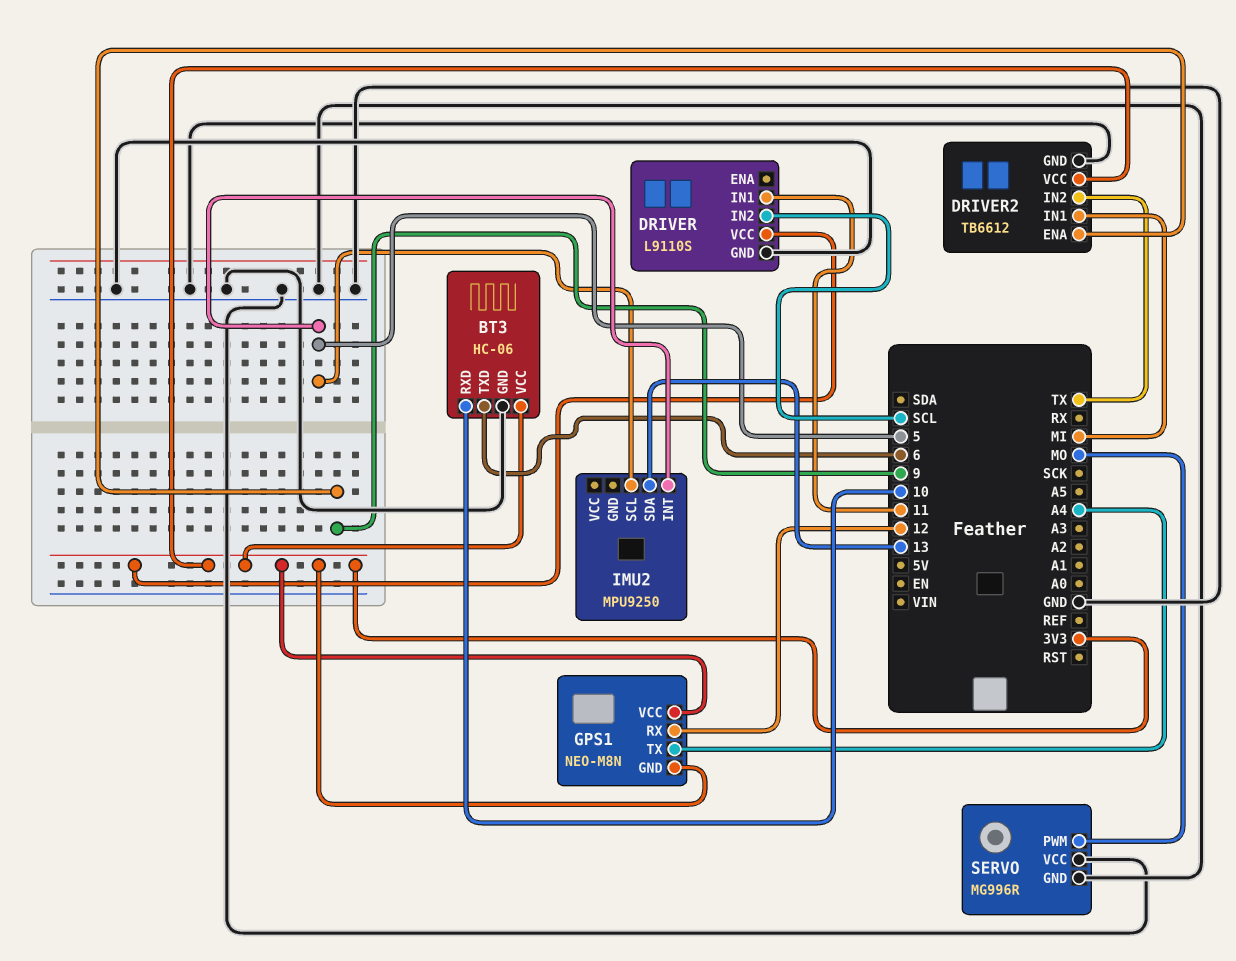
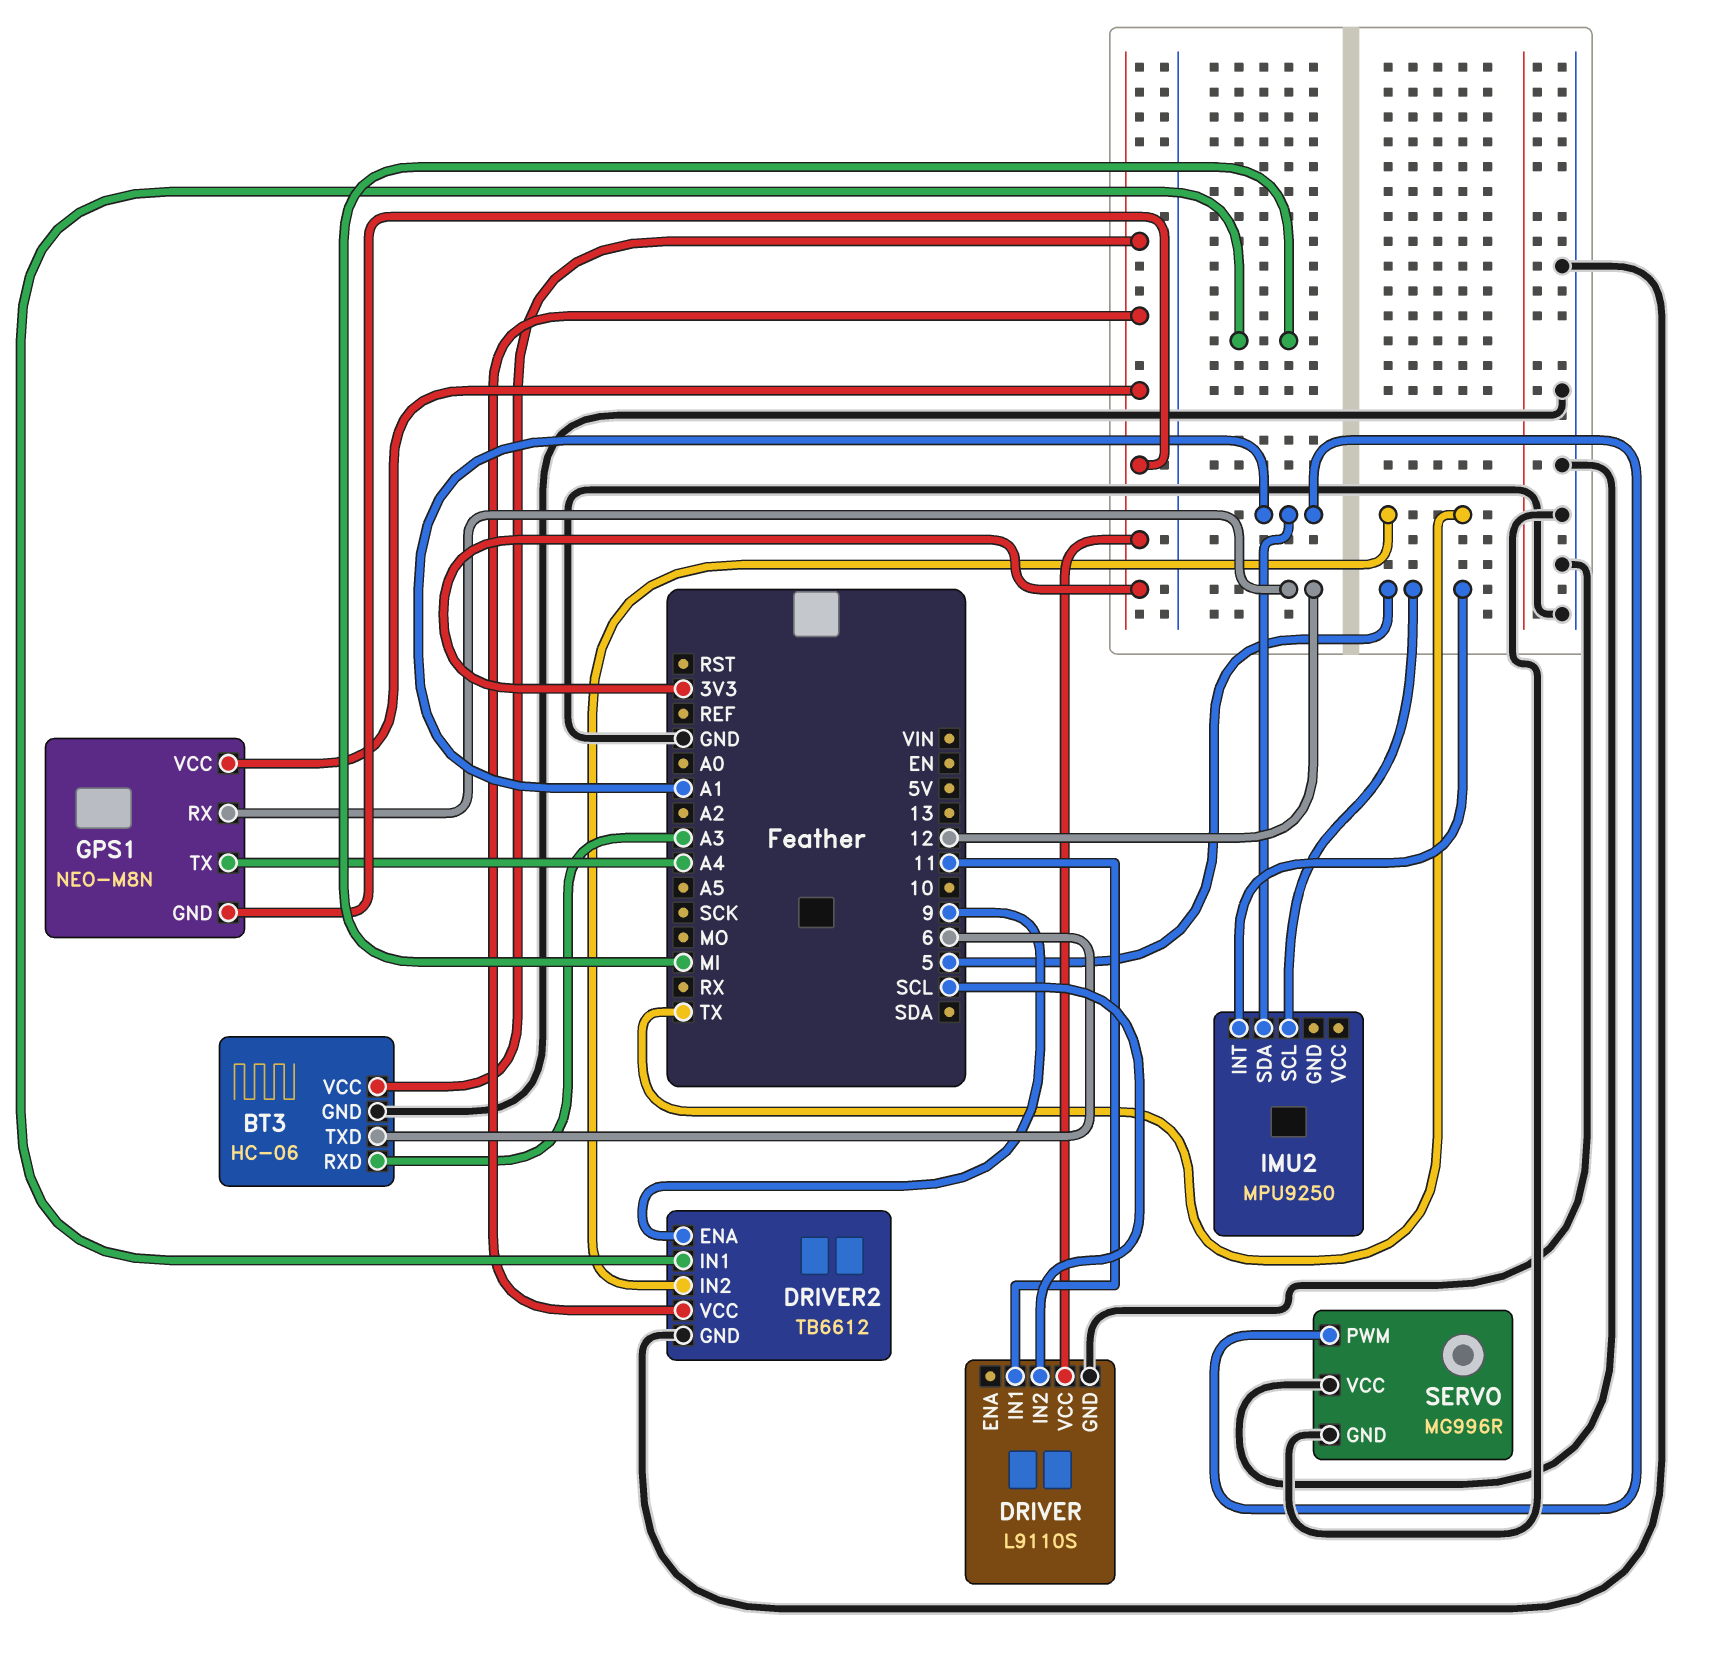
BT3 pin RXD: 10 -> A3
IMU2 pin SDA: 13 -> A1
SERVO pin PWM: MO -> A1

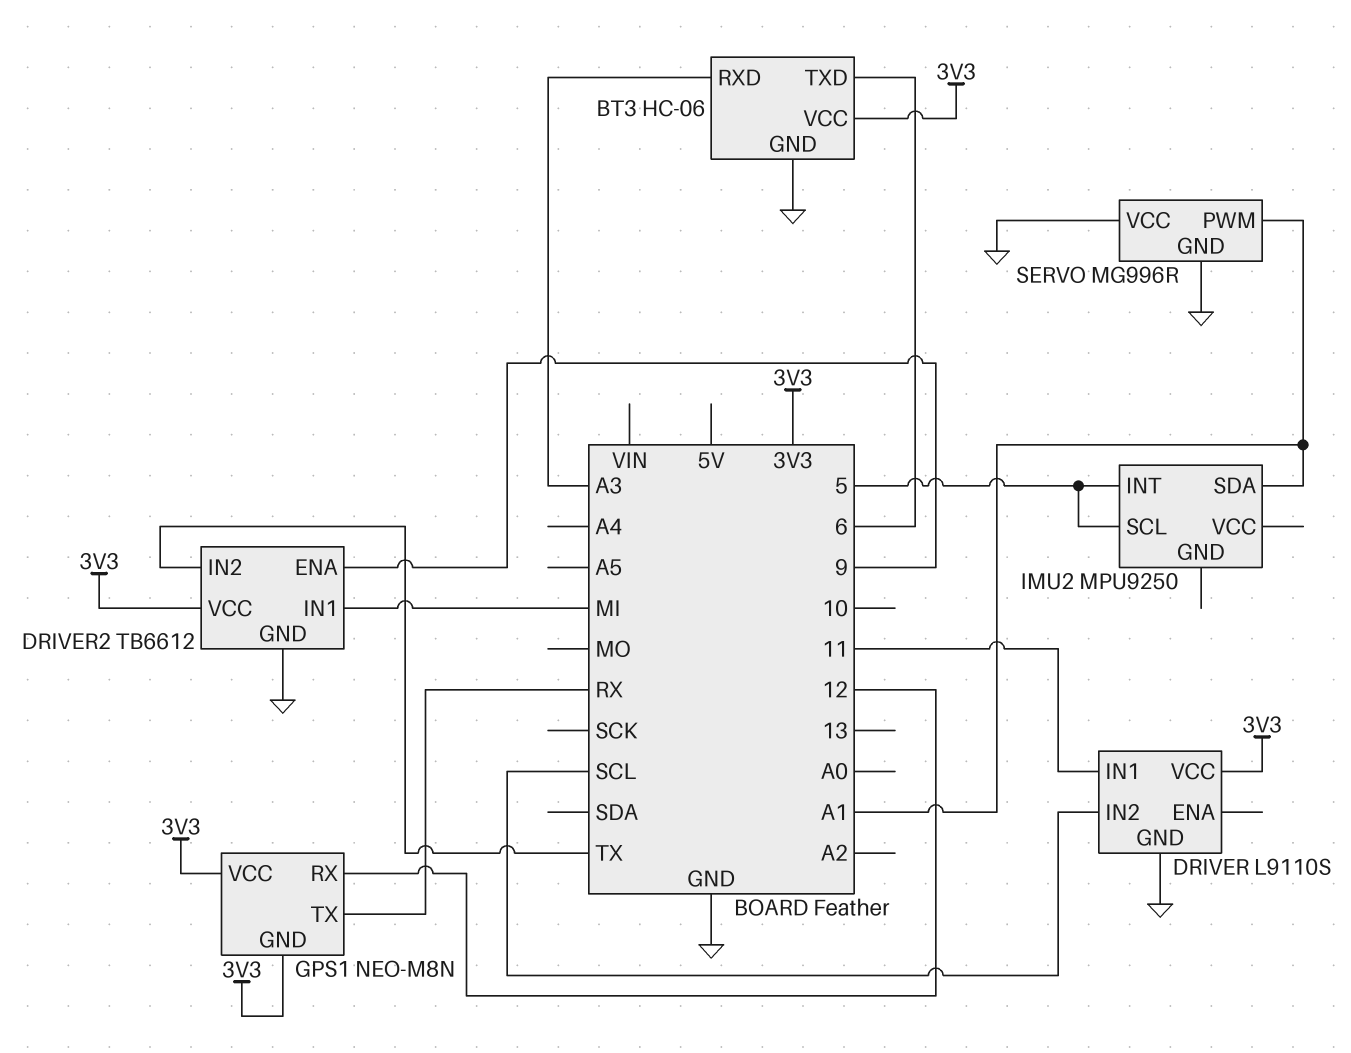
GPS1 pin TX: A4 -> RX

